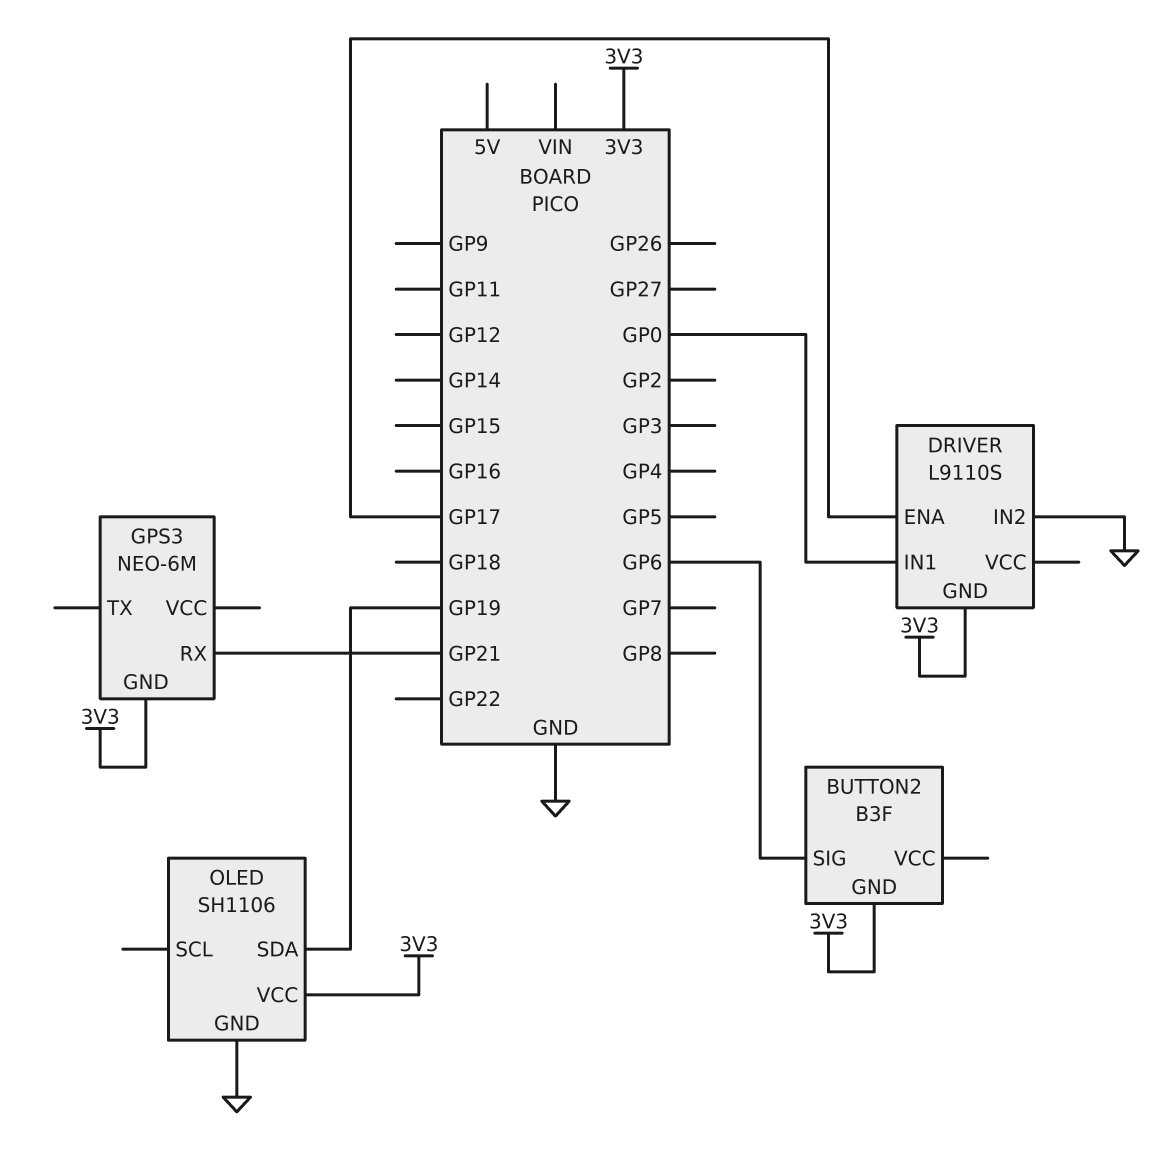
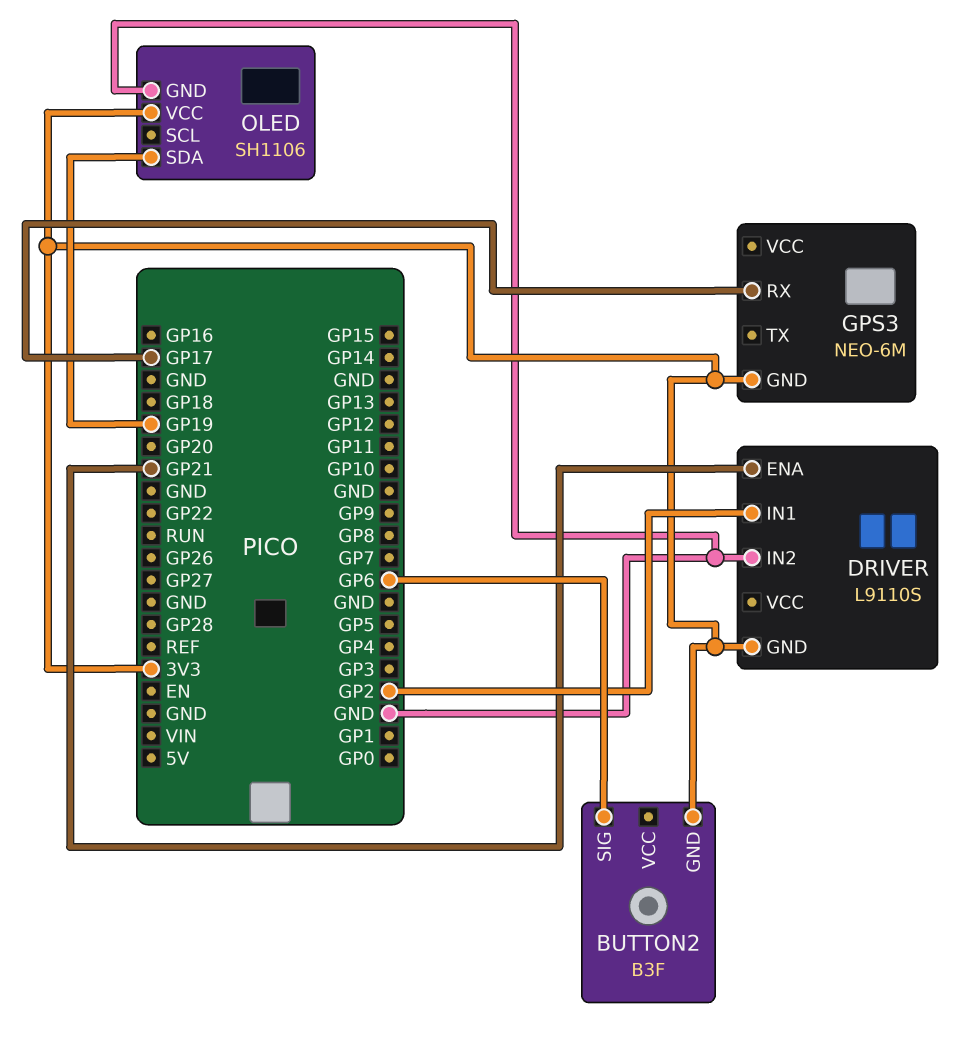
DRIVER pin ENA: GP17 -> GP21
DRIVER pin IN1: GP0 -> GP2
GPS3 pin RX: GP21 -> GP17

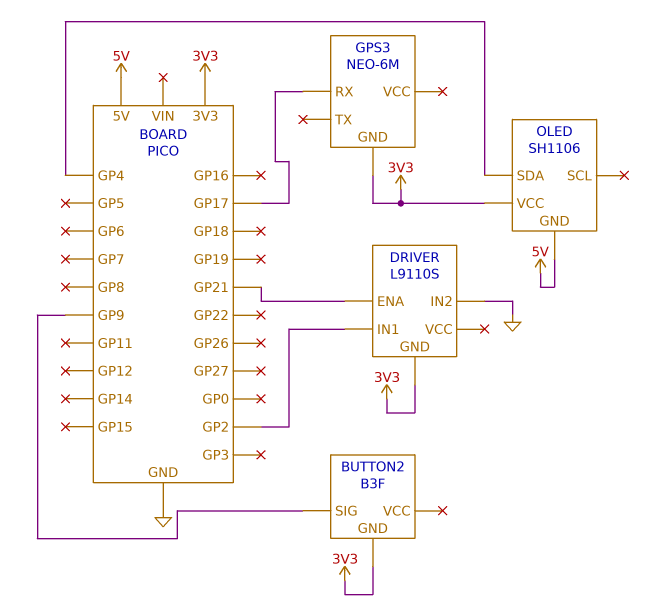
BUTTON2 pin SIG: GP6 -> GP9
OLED pin GND: GND -> 5V
OLED pin SDA: GP19 -> GP4

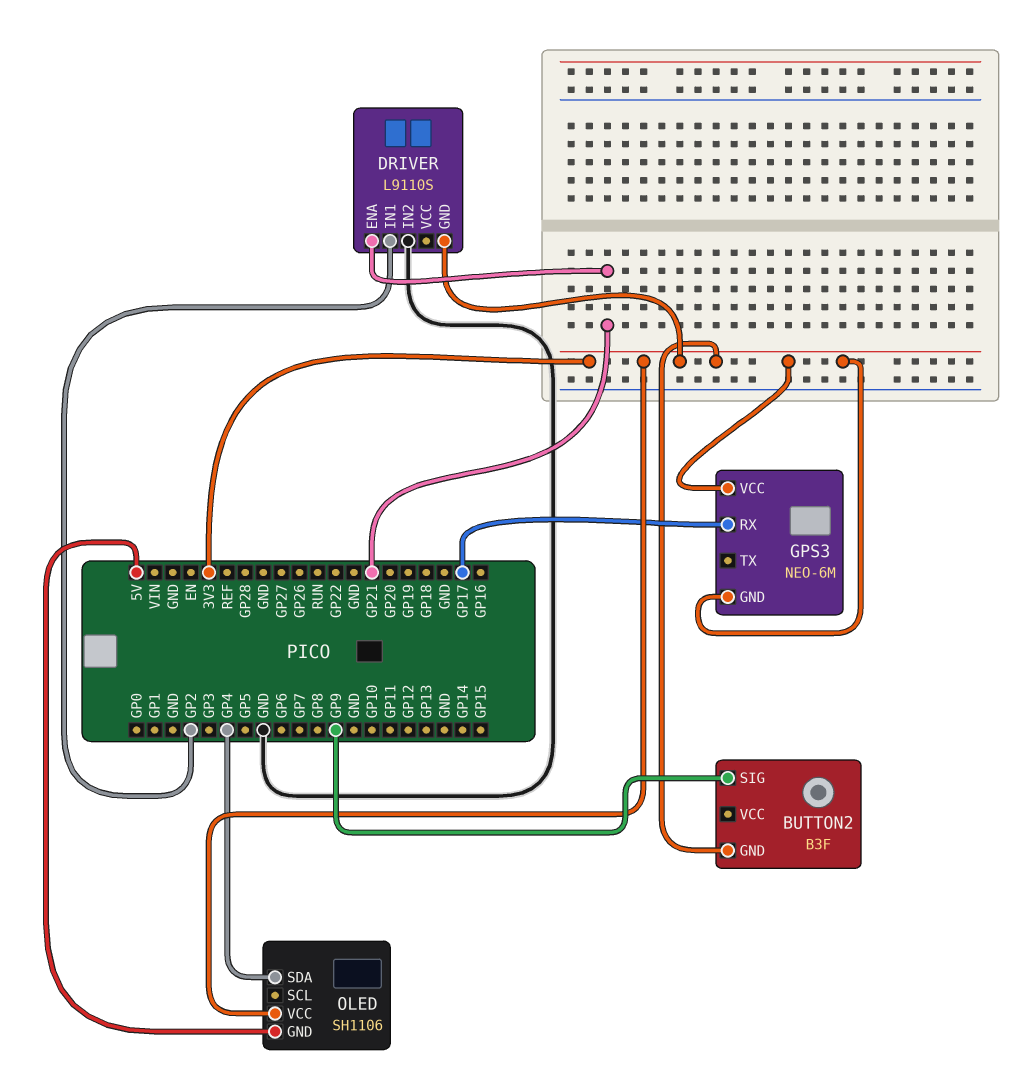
GPS3 pin VCC: none -> 3V3

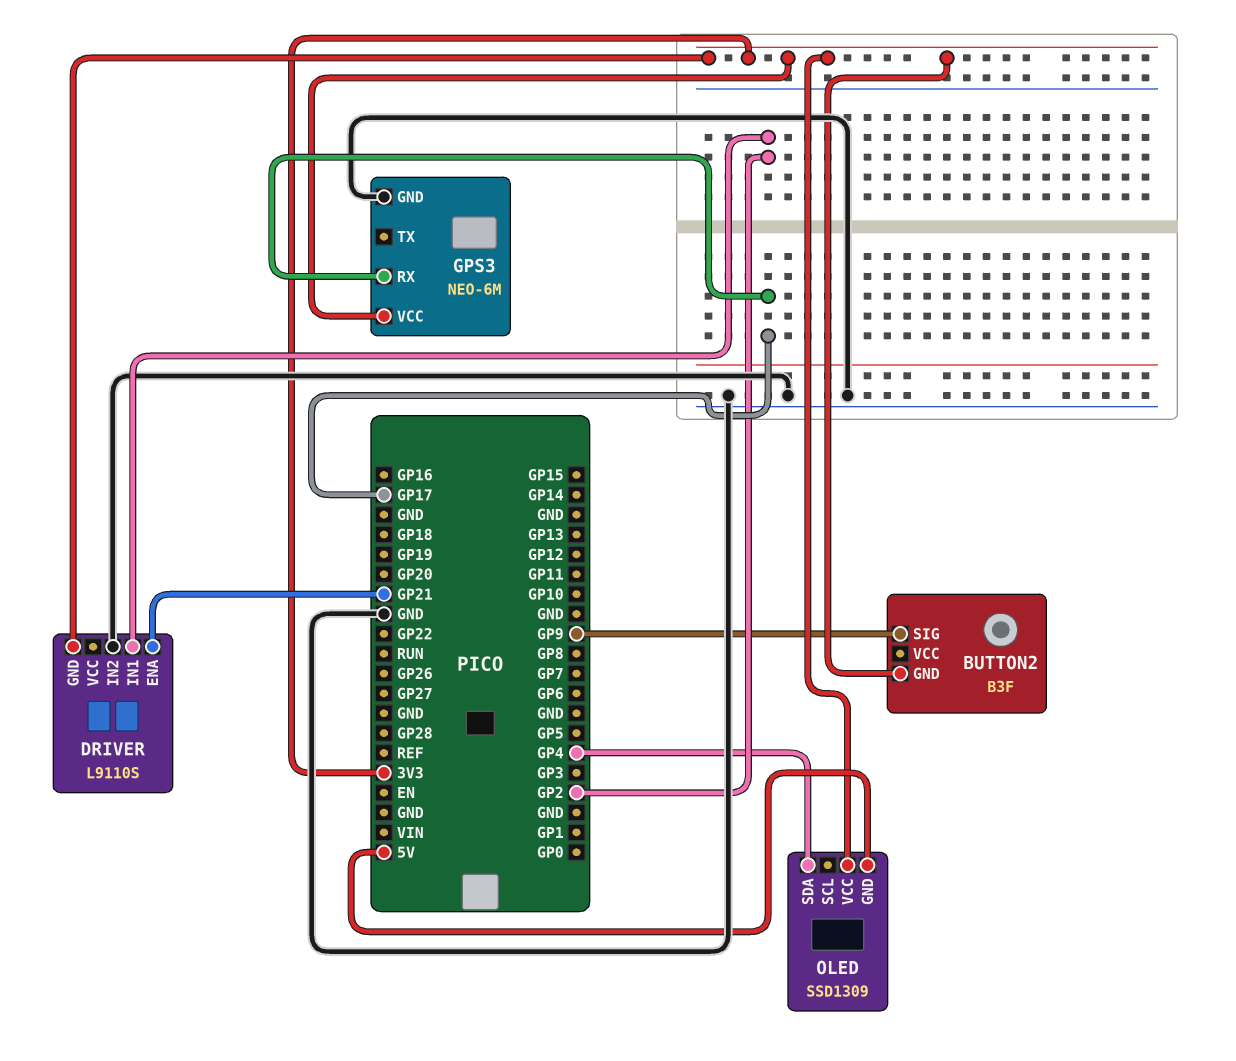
GPS3 pin GND: 3V3 -> GND
OLED: SH1106 -> SSD1309

